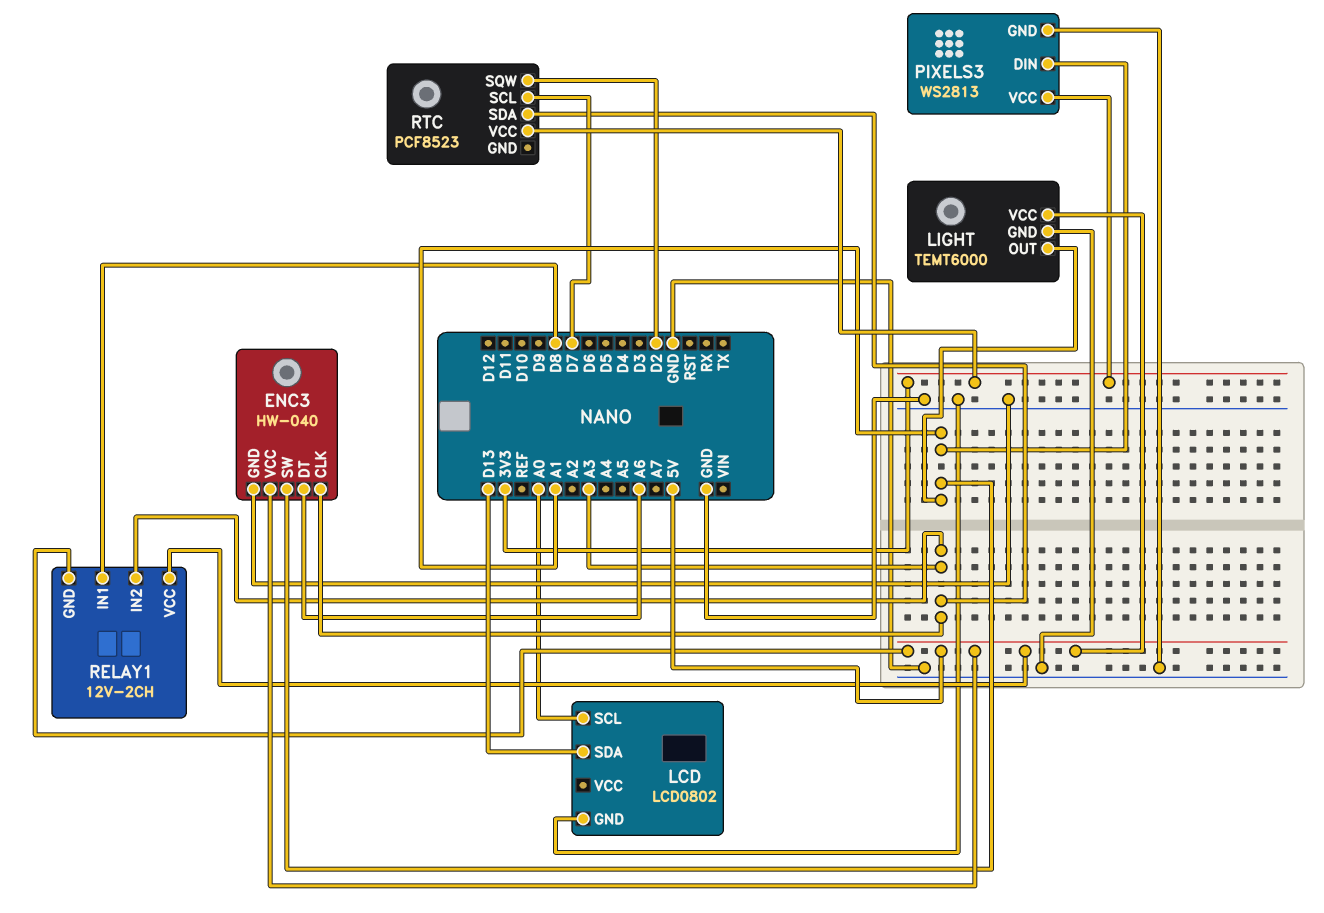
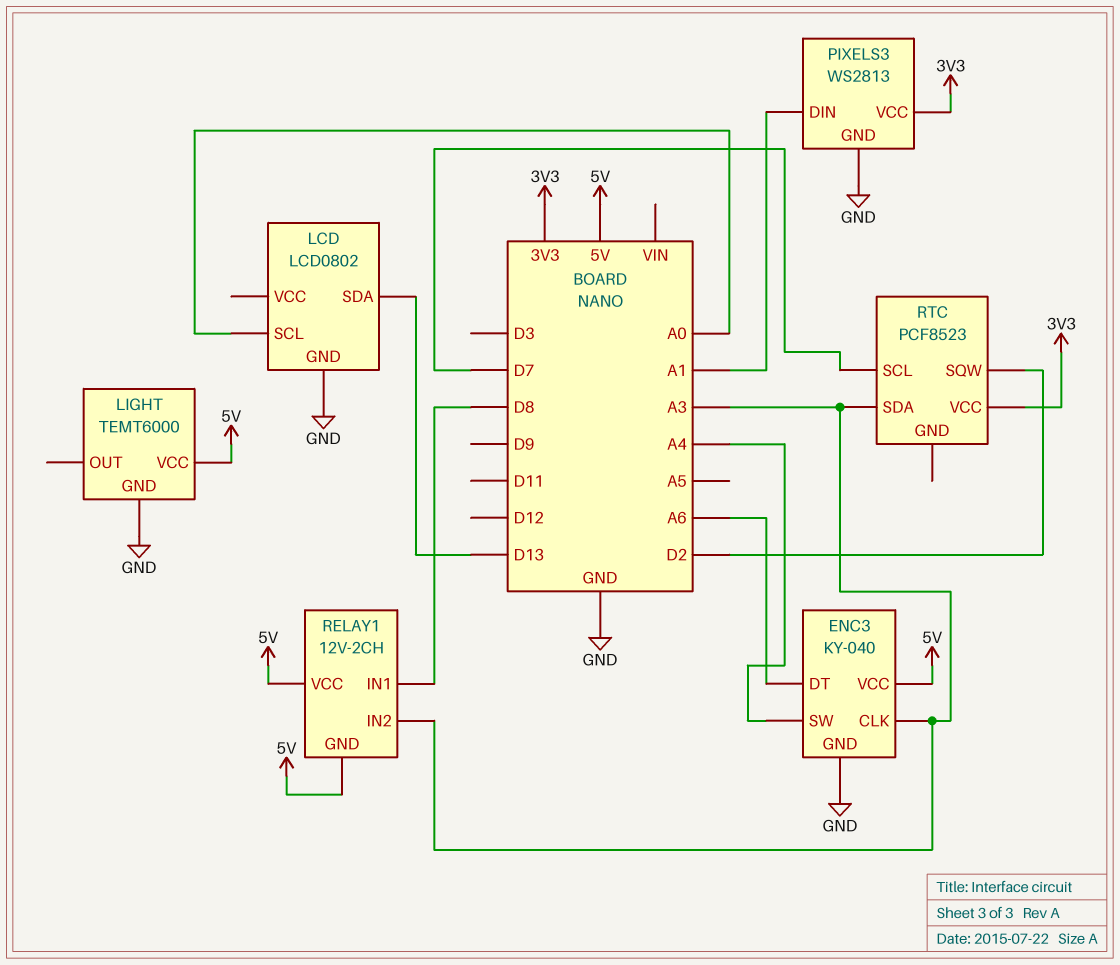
ENC3: HW-040 -> KY-040
ENC3 pin SW: A1 -> A4
LIGHT pin OUT: A1 -> none

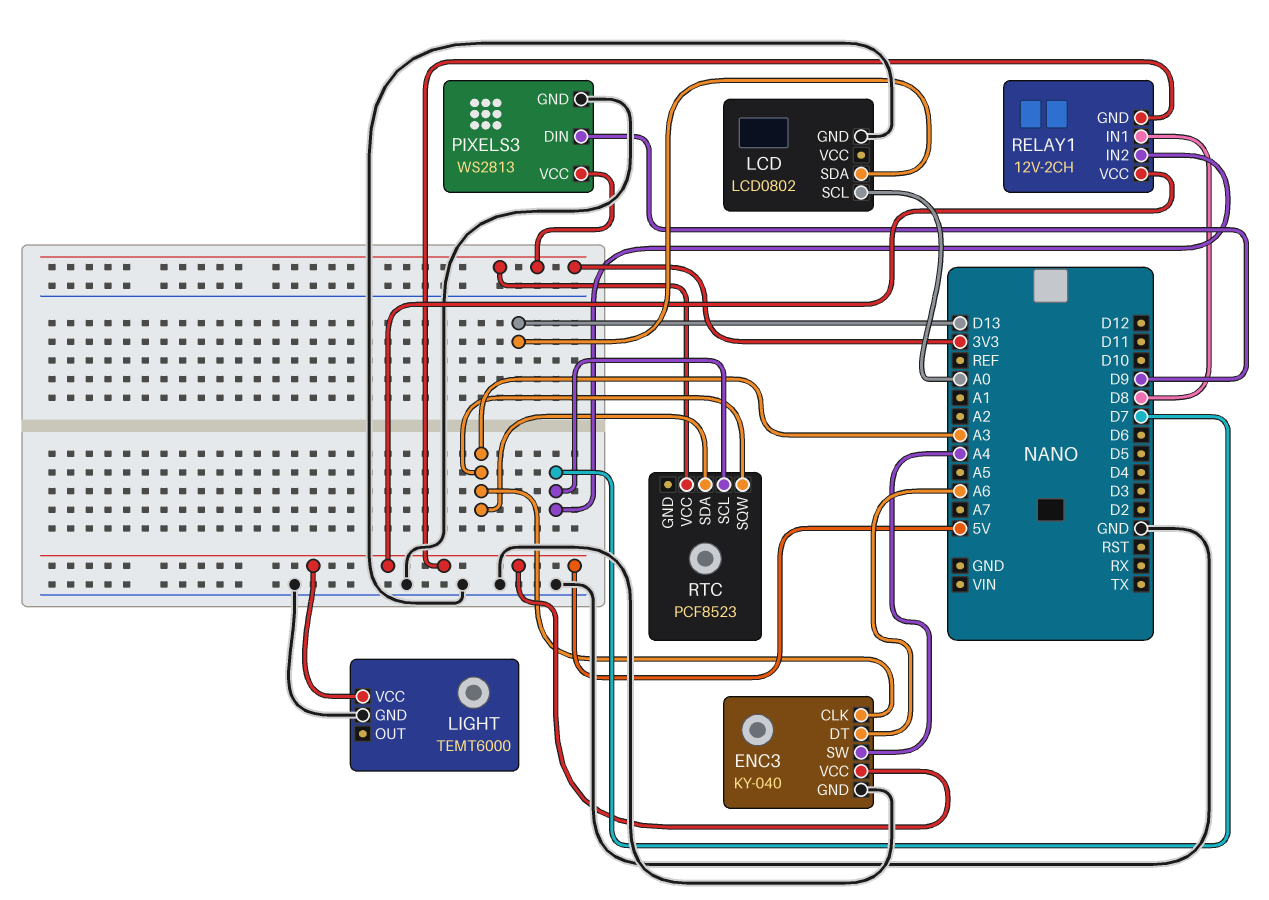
PIXELS3 pin DIN: A1 -> D9
RELAY1 pin IN2: A3 -> D7
RTC pin SQW: D2 -> A3

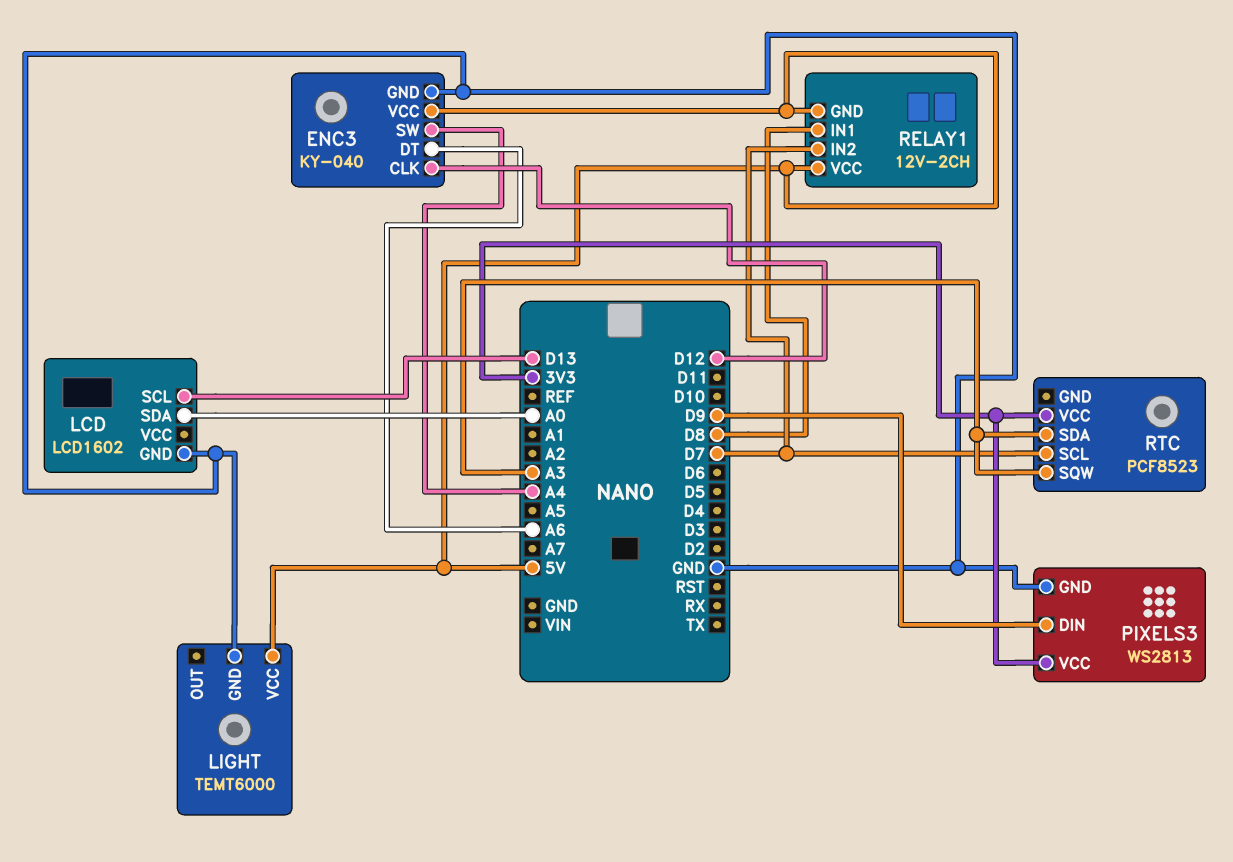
ENC3 pin CLK: A3 -> D12
LCD: LCD0802 -> LCD1602
LCD pin SCL: A0 -> D13
LCD pin SDA: D13 -> A0

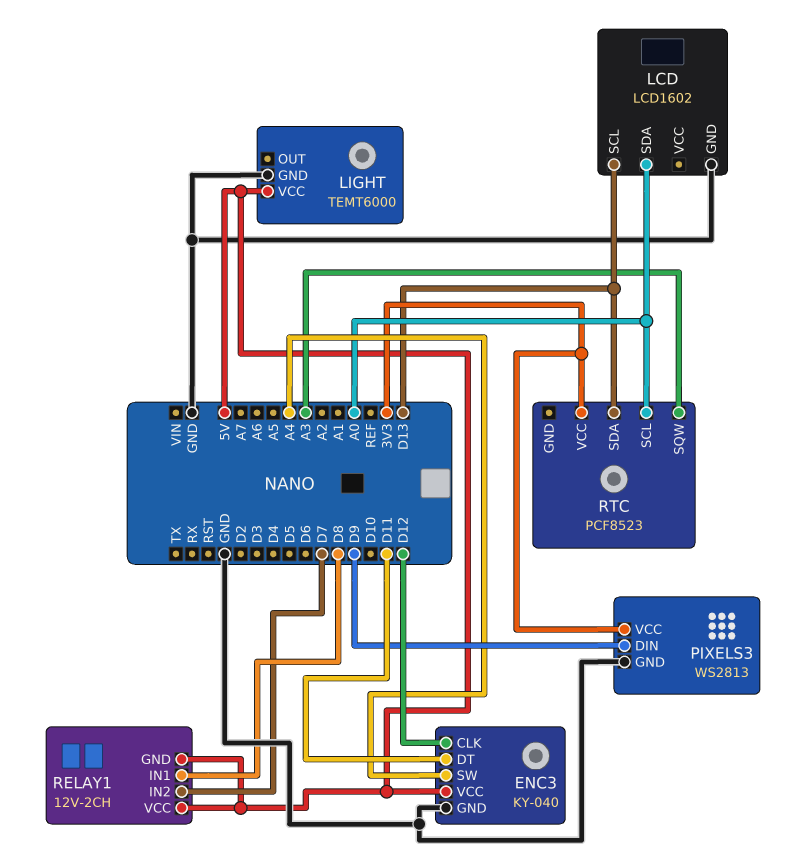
ENC3 pin DT: A6 -> D11
RTC pin SCL: D7 -> A0
RTC pin SDA: A3 -> D13

